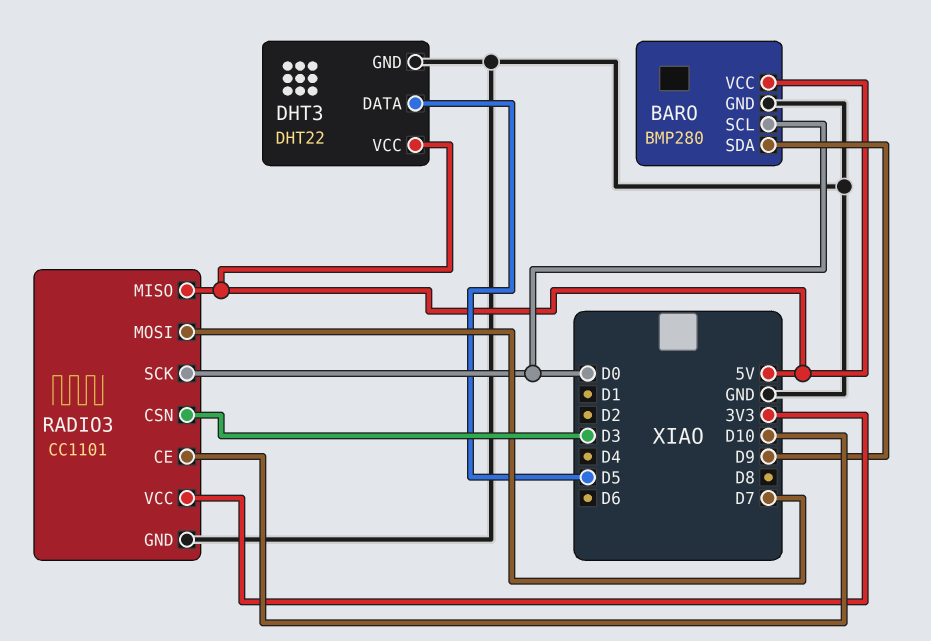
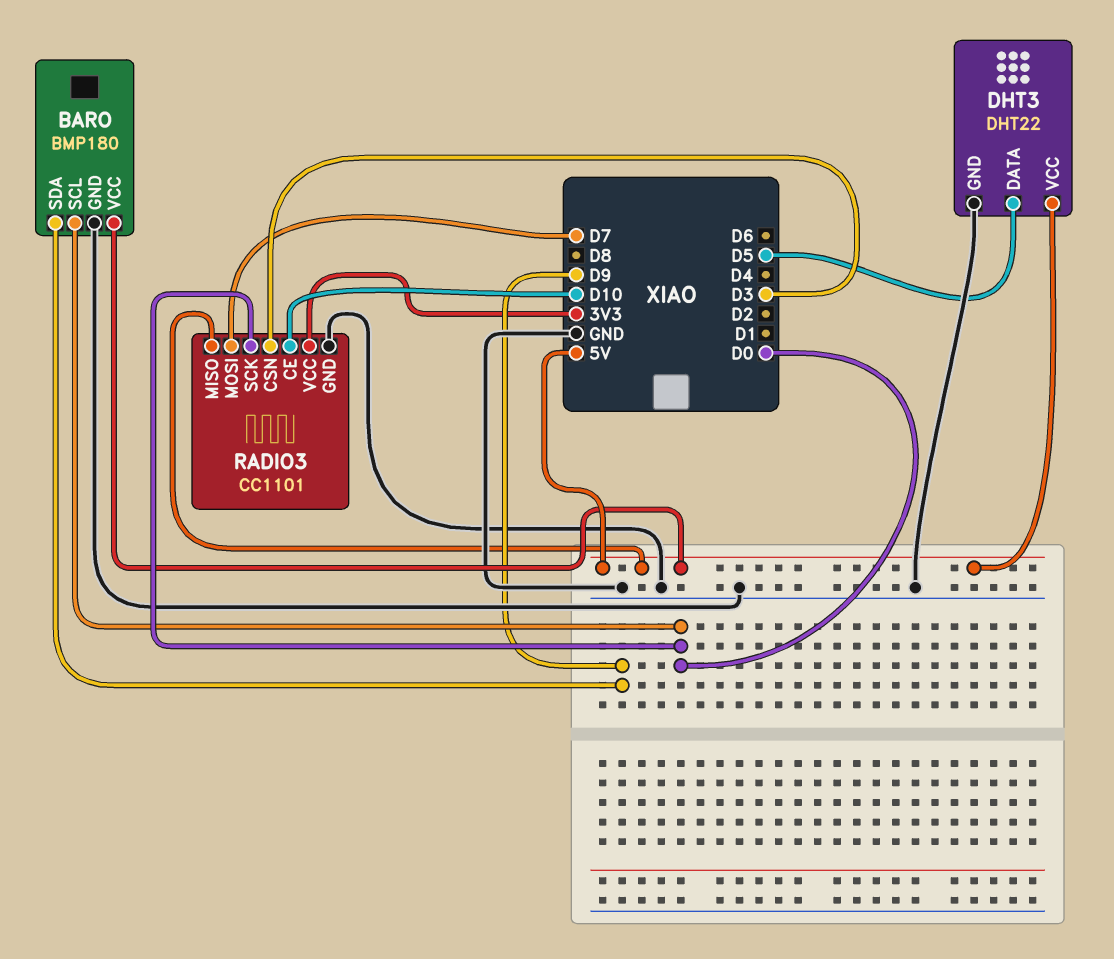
BARO: BMP280 -> BMP180

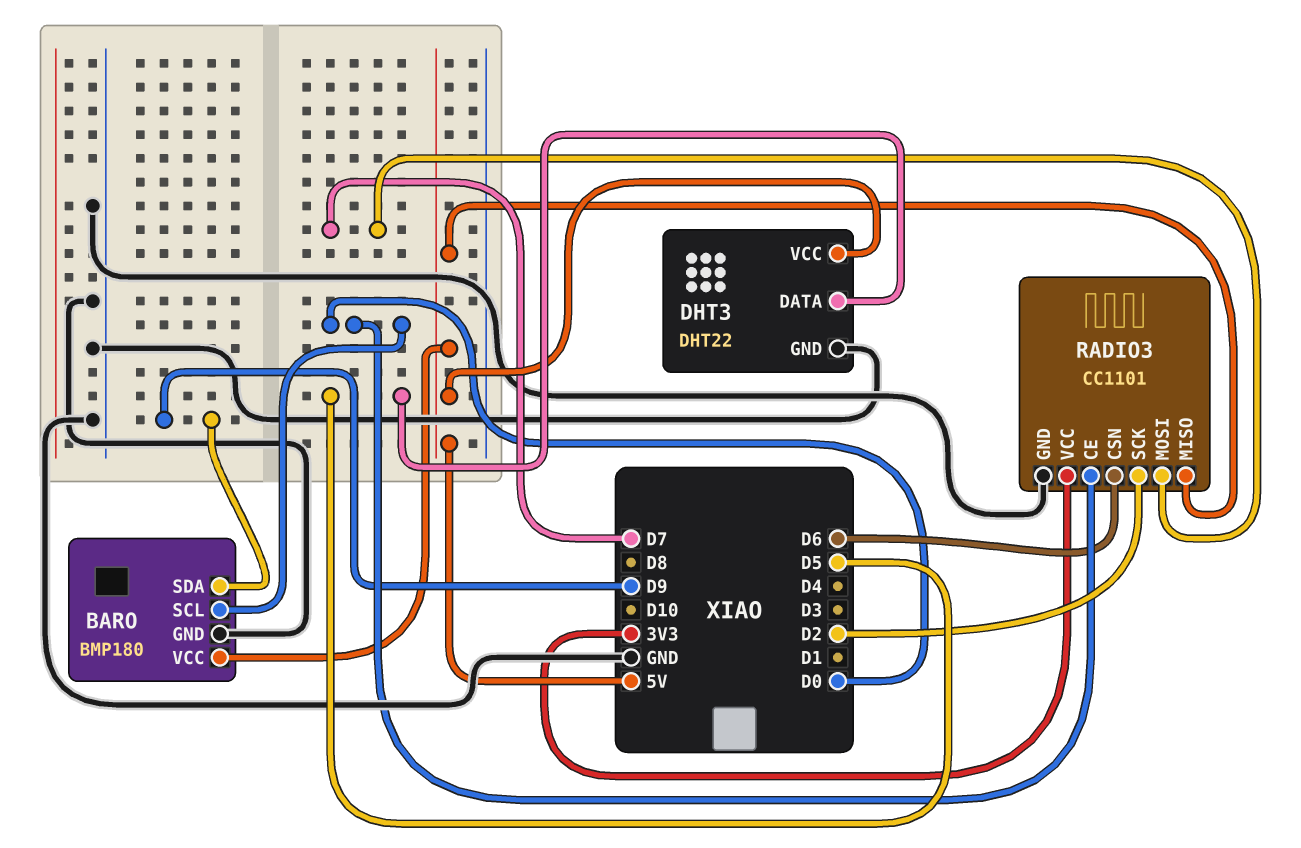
RADIO3 pin CE: D10 -> D0
RADIO3 pin CSN: D3 -> D6
RADIO3 pin SCK: D0 -> D2

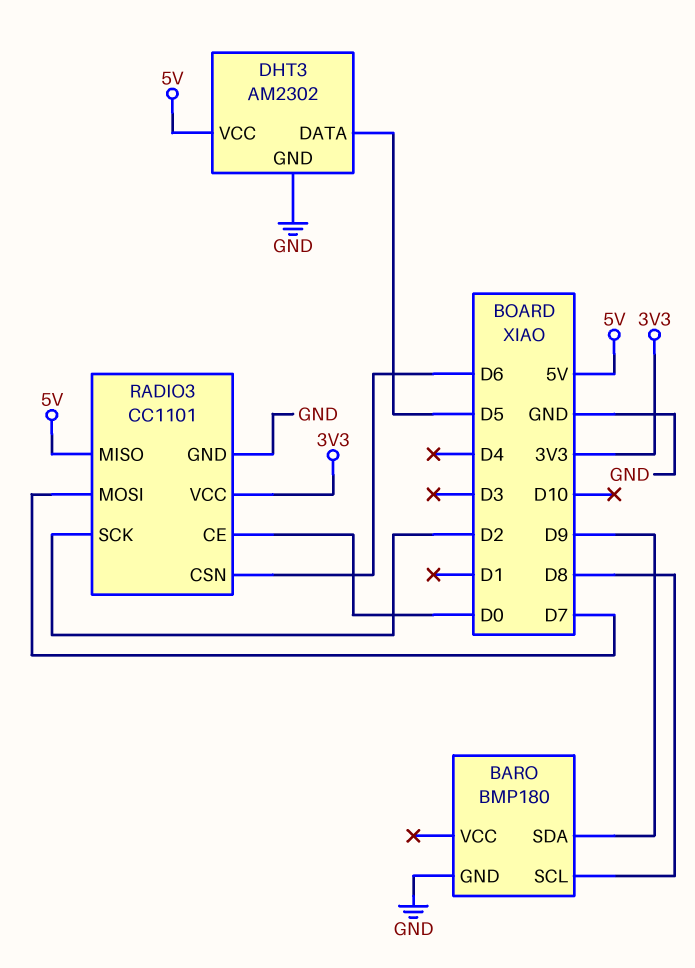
BARO pin SCL: D0 -> D8
BARO pin VCC: 5V -> none
DHT3: DHT22 -> AM2302

